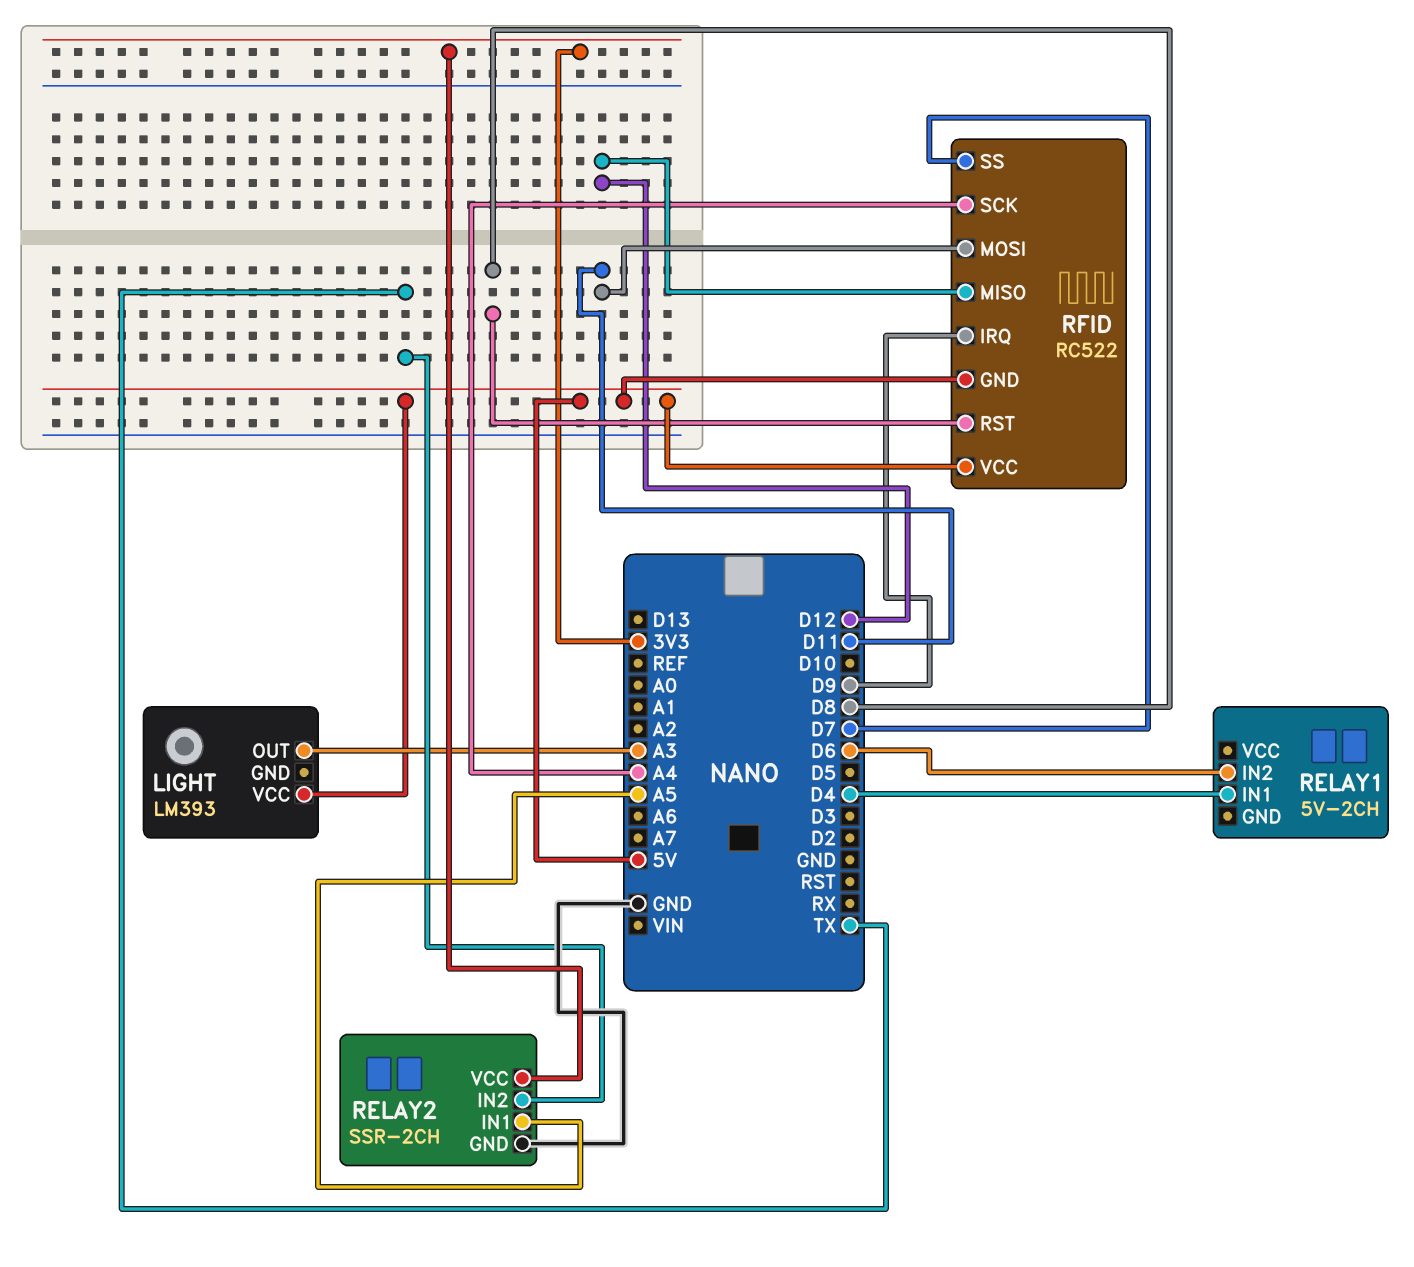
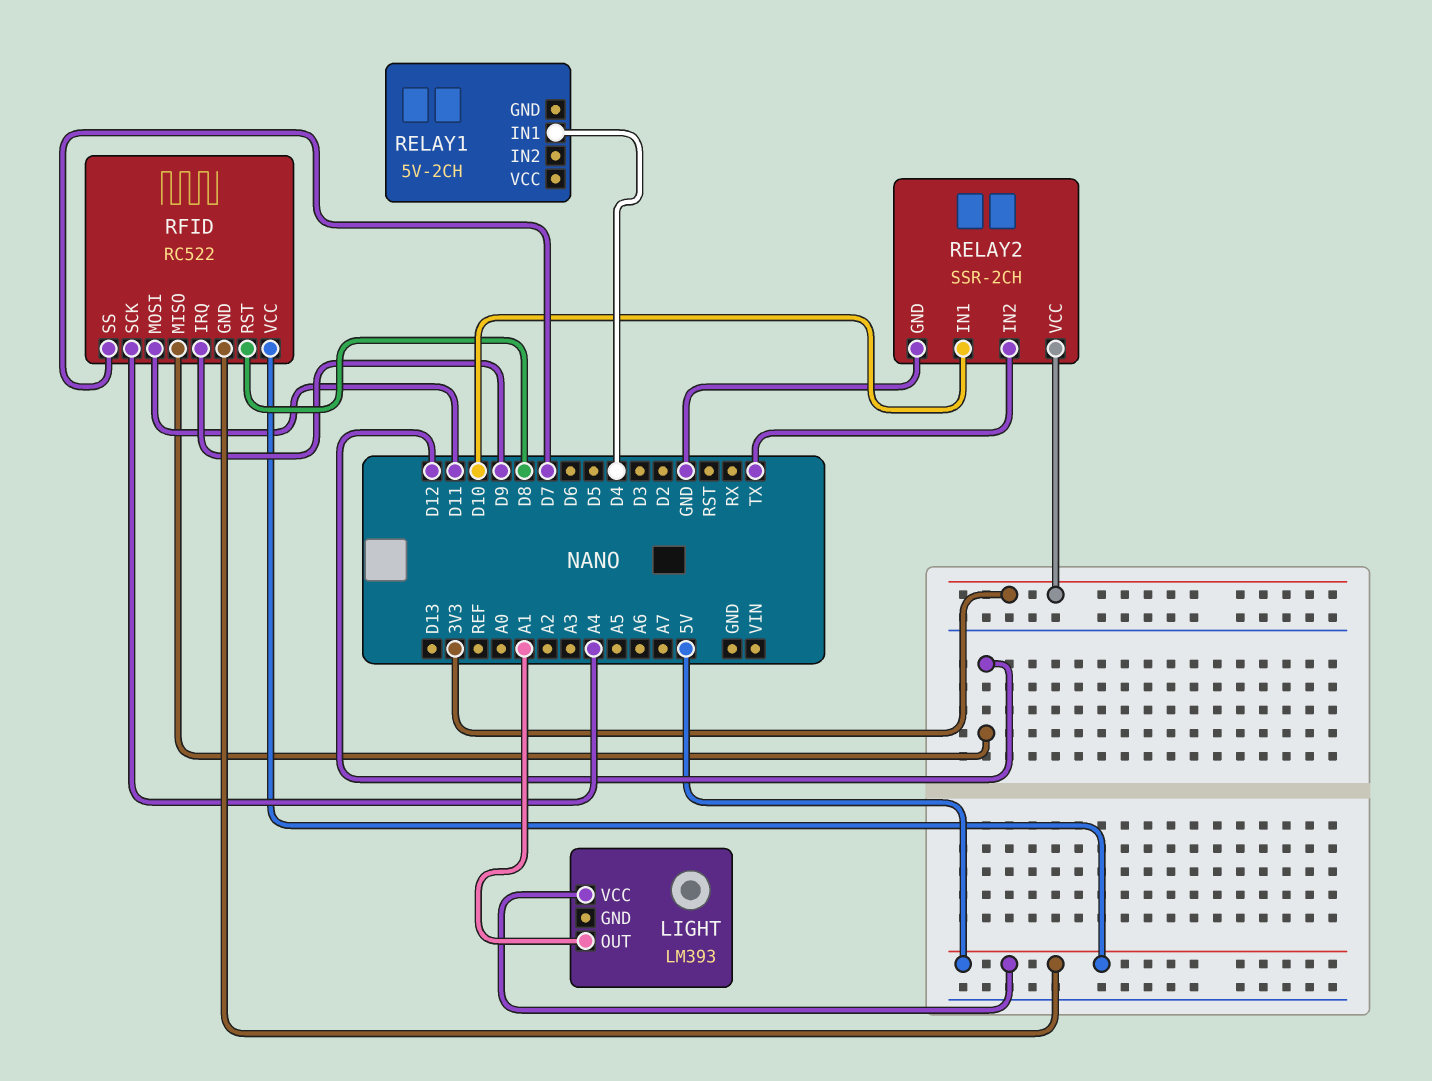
LIGHT pin OUT: A3 -> A1
RELAY1 pin IN2: D6 -> none
RELAY2 pin IN1: A5 -> D10

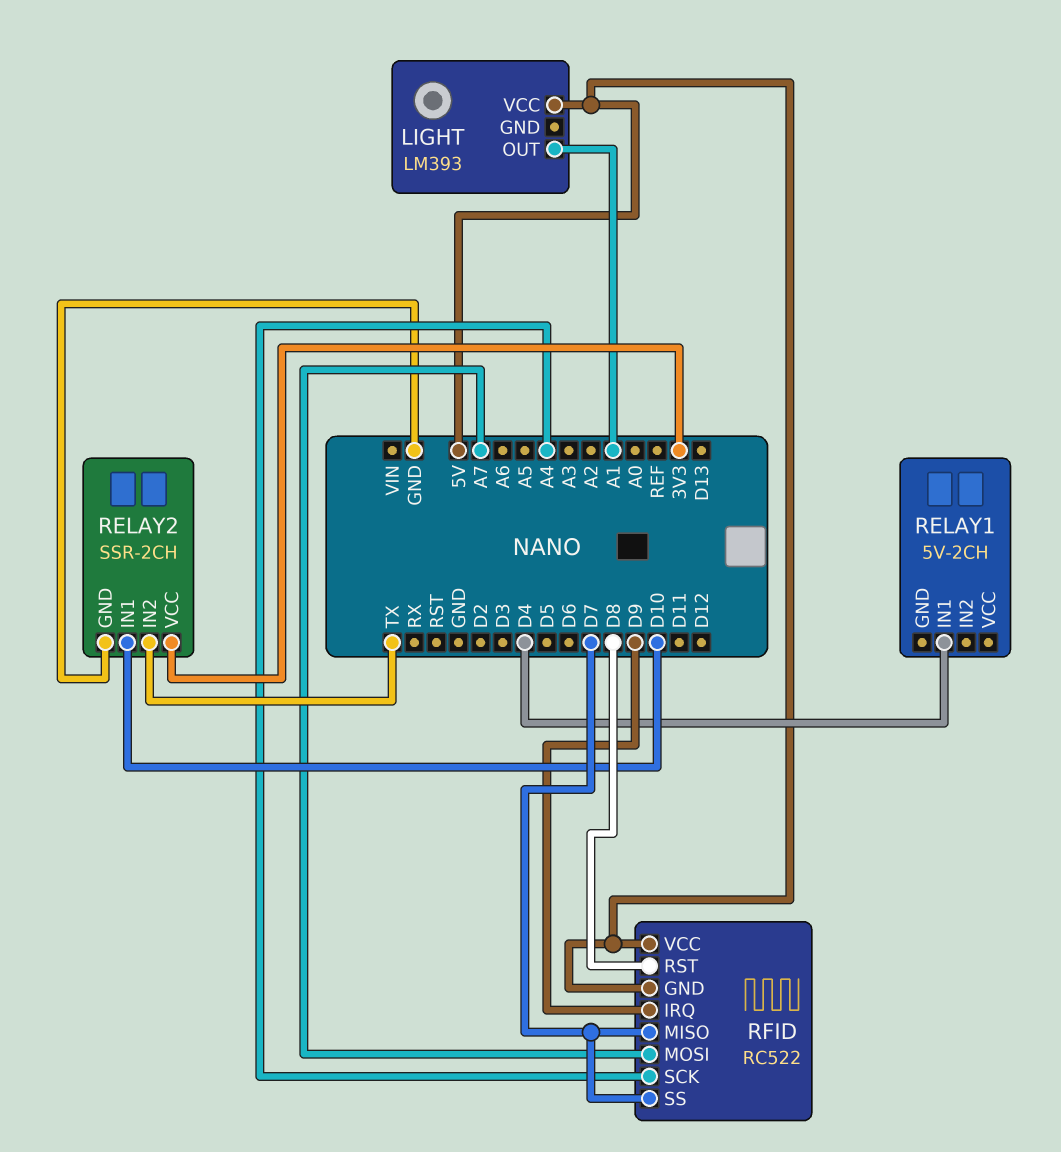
RFID pin MISO: D12 -> D7
RFID pin MOSI: D11 -> A7

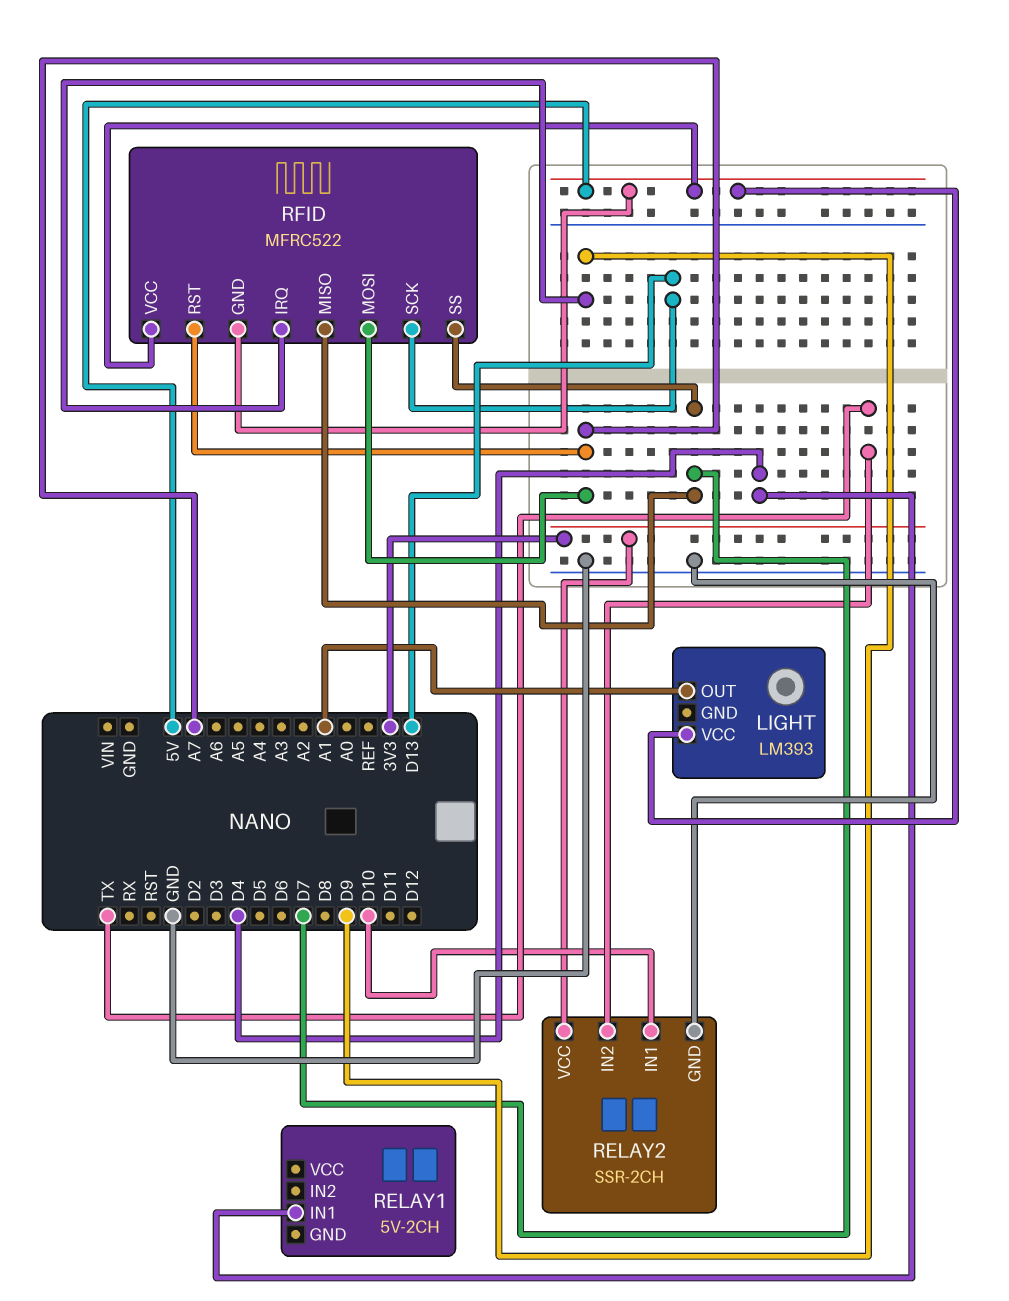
RFID: RC522 -> MFRC522
RFID pin RST: D8 -> A7
RFID pin SCK: A4 -> D13

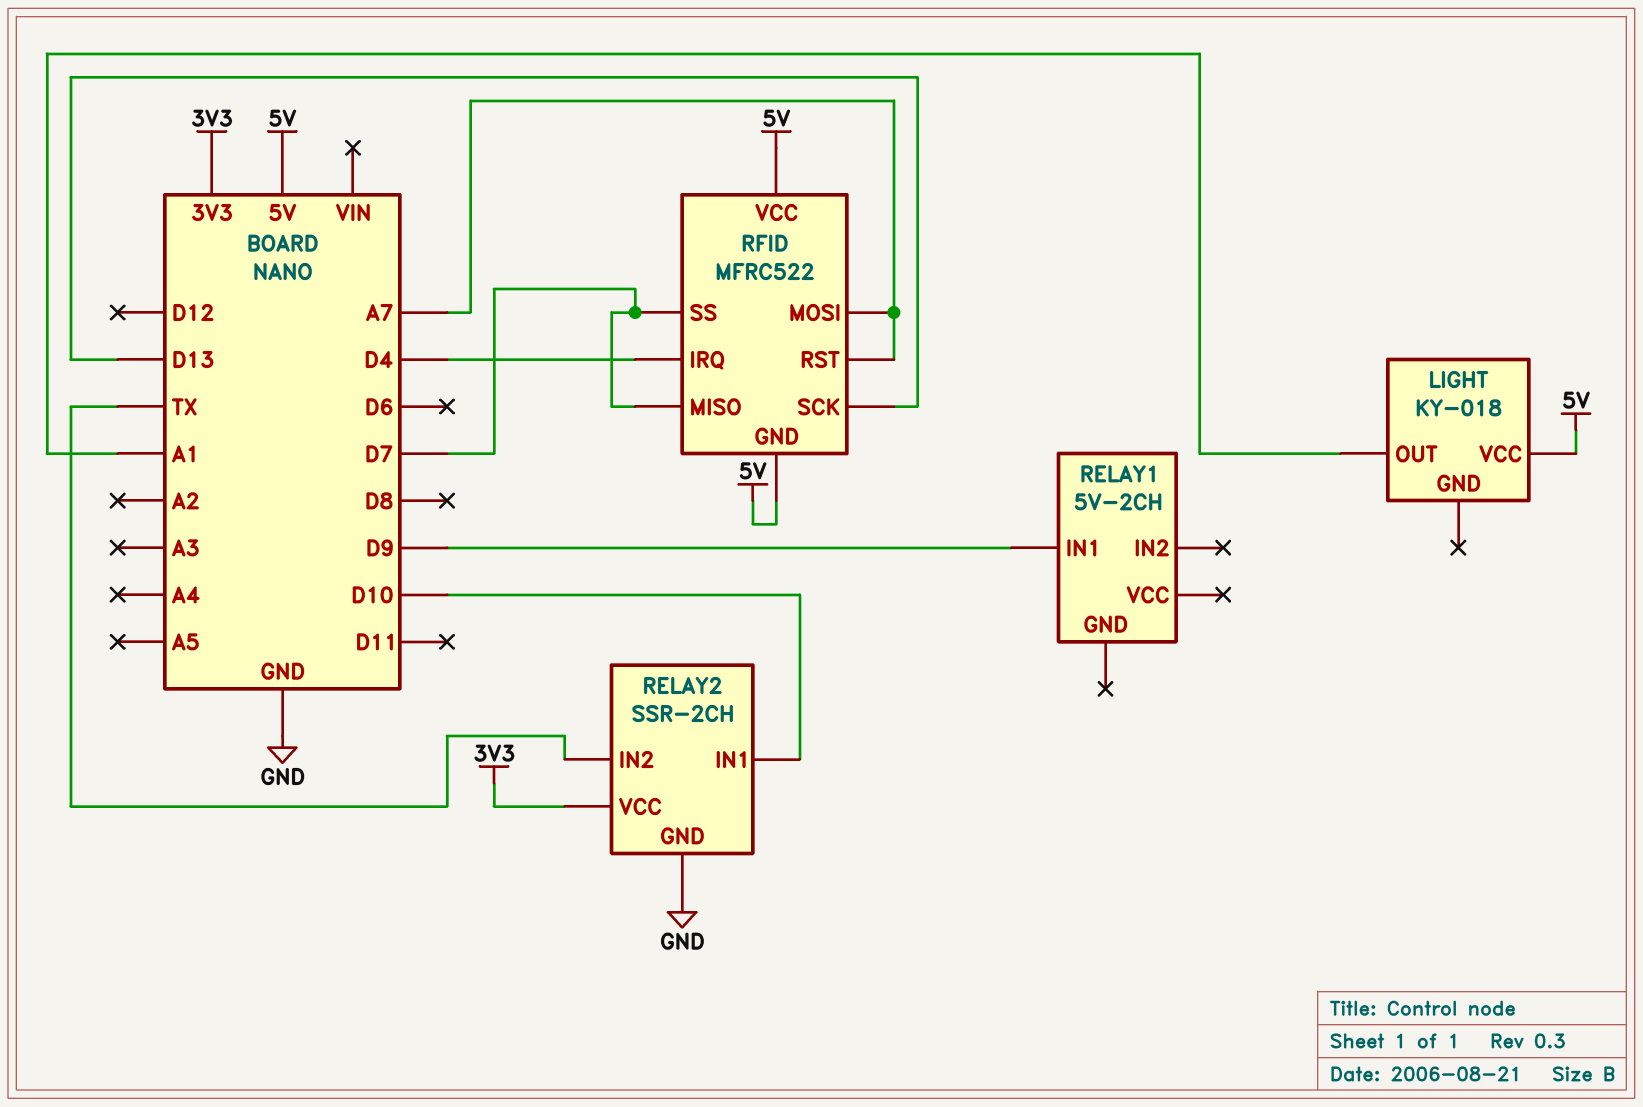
LIGHT: LM393 -> KY-018
RELAY1 pin IN1: D4 -> D9
RFID pin IRQ: D9 -> D4

